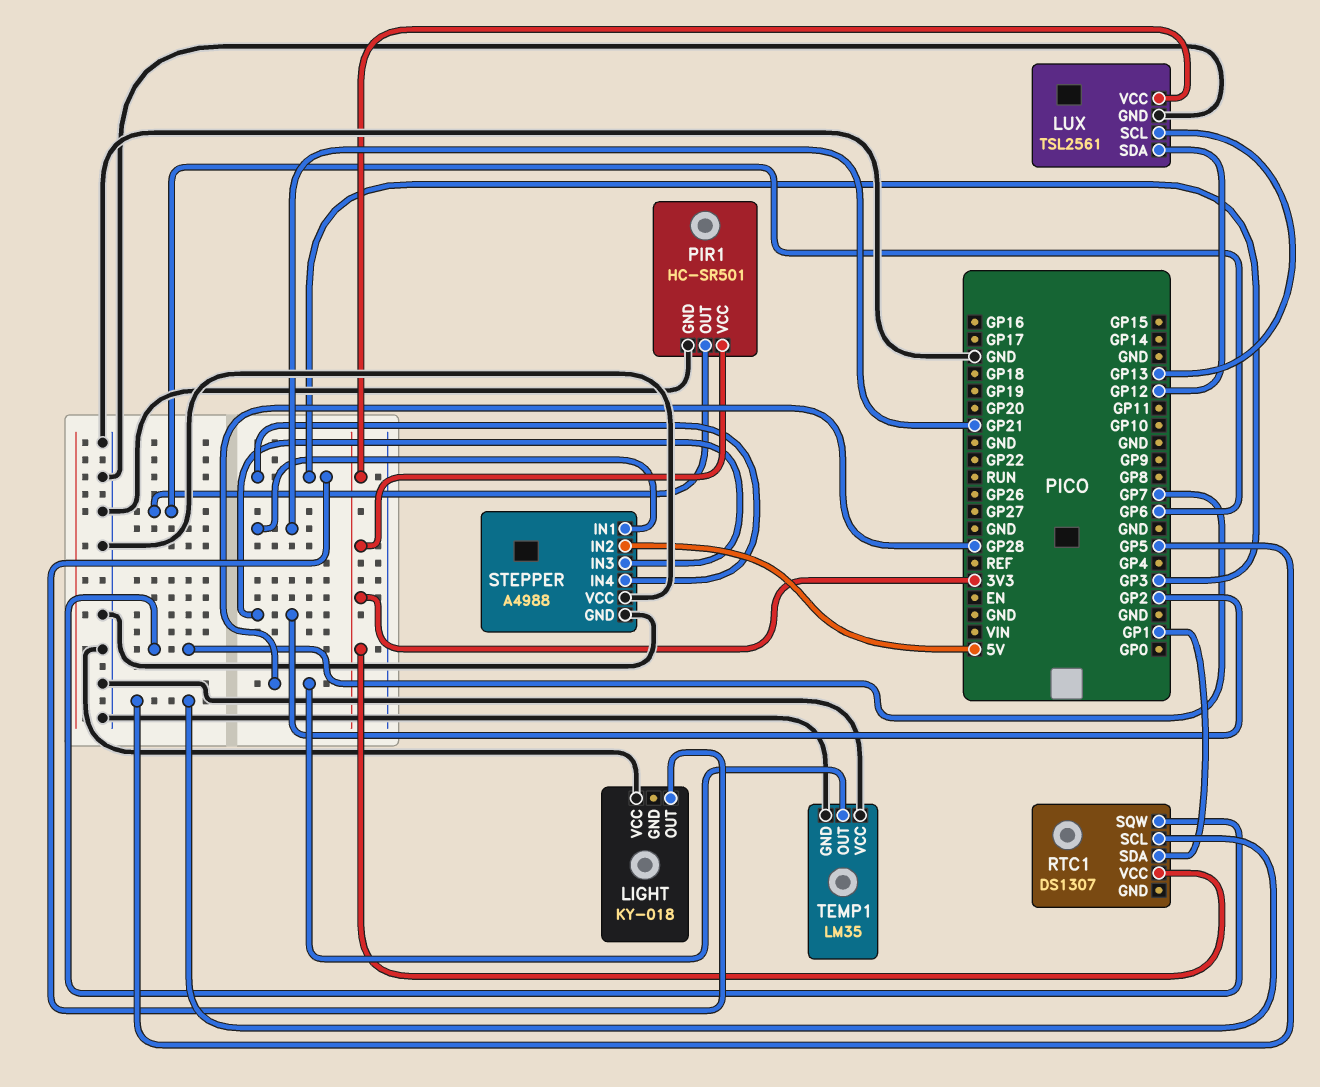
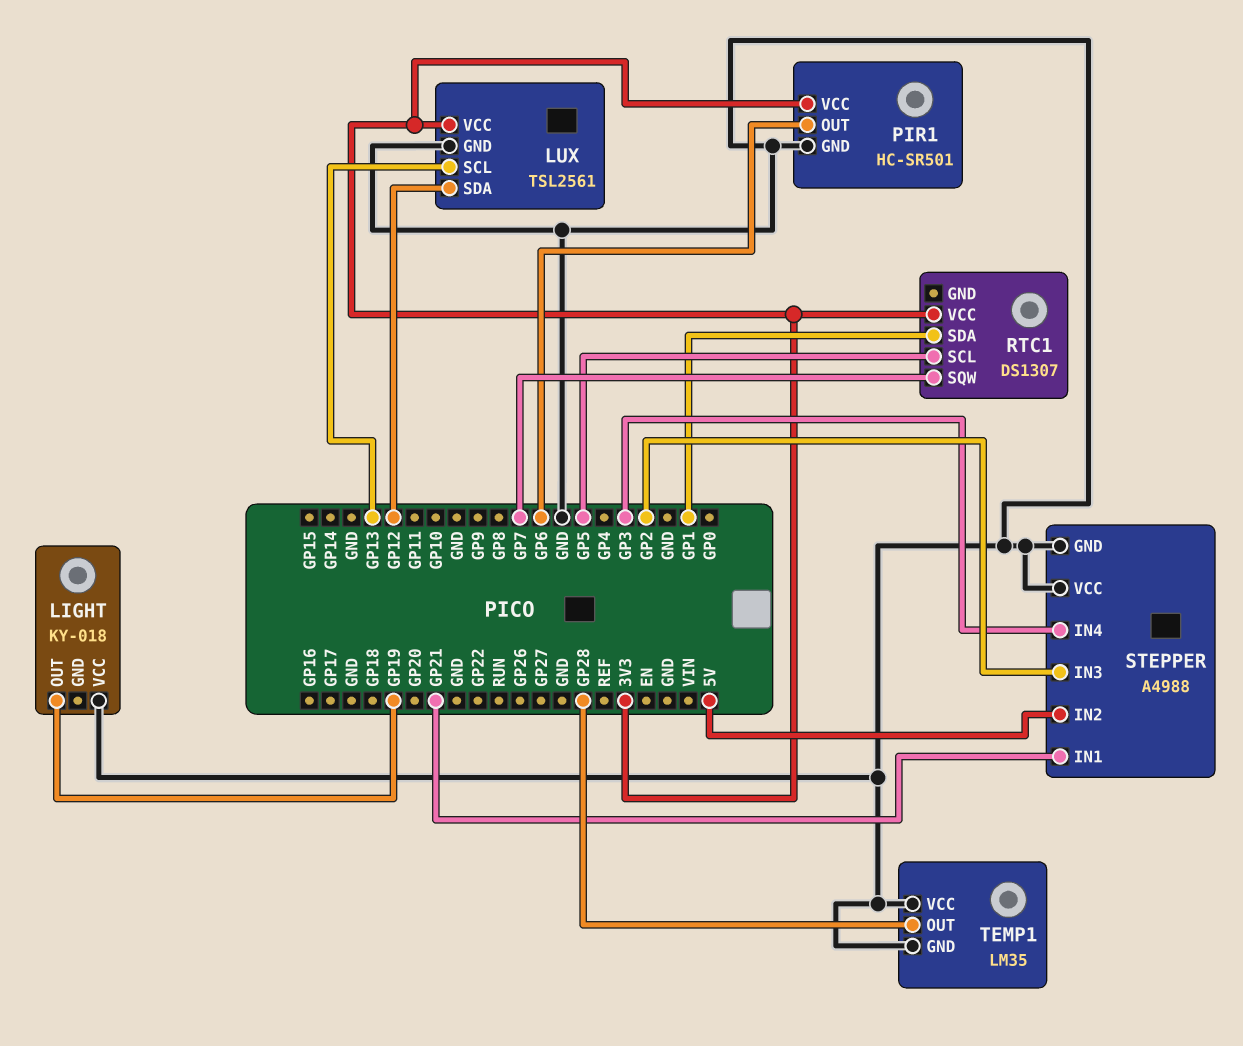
LIGHT pin OUT: GP3 -> GP19

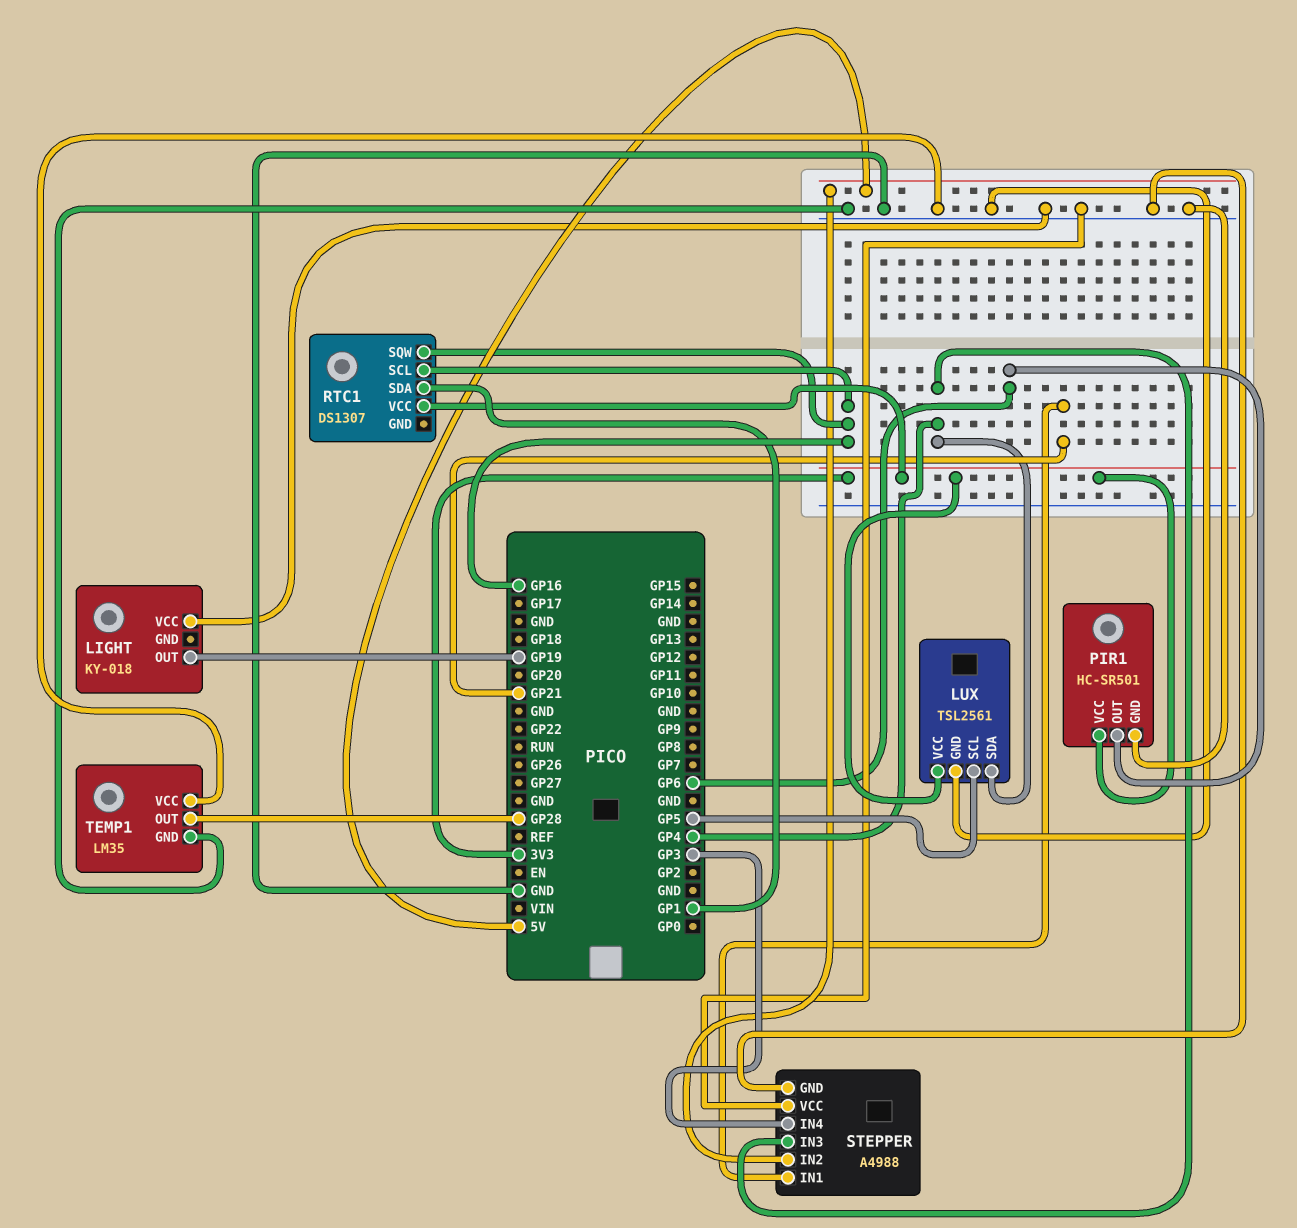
LUX pin SCL: GP13 -> GP5
LUX pin SDA: GP12 -> GP4
RTC1 pin SCL: GP5 -> GP16
RTC1 pin SQW: GP7 -> GP16
STEPPER pin IN3: GP2 -> GP4

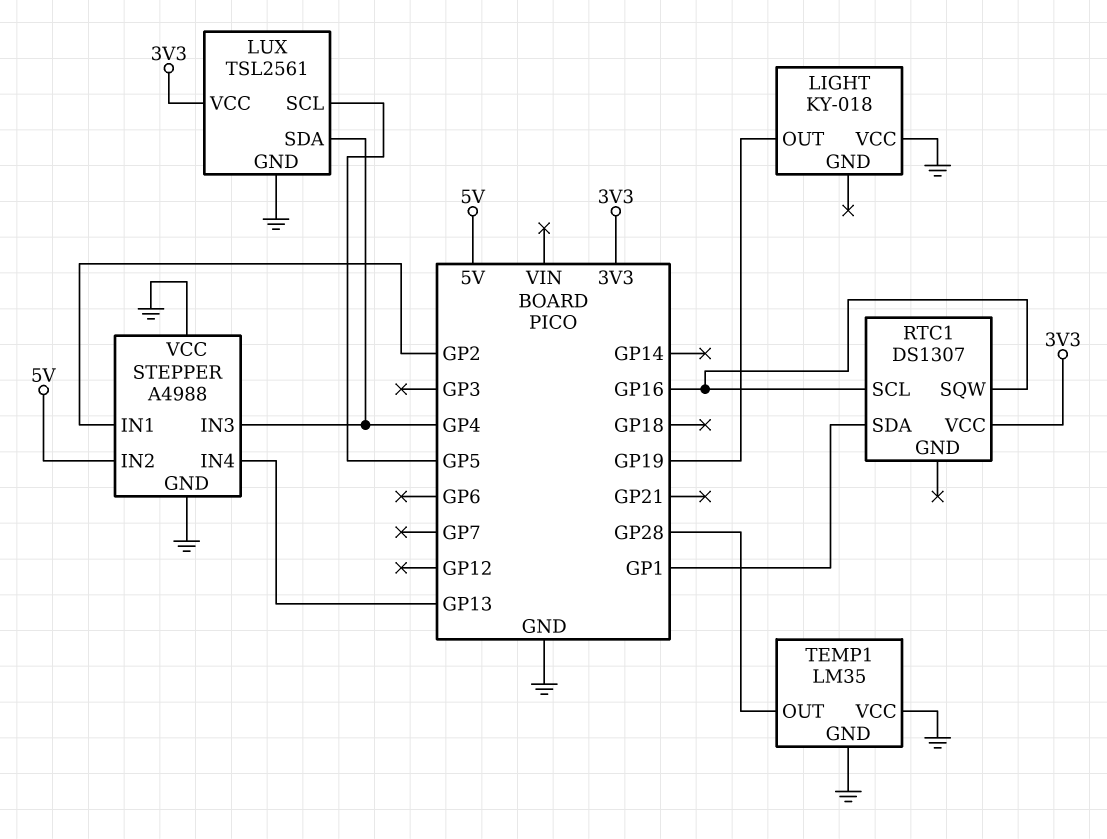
PIR1: HC-SR501 -> none
PIR1 pin GND: GND -> none
PIR1 pin OUT: GP6 -> none
PIR1 pin VCC: 3V3 -> none
STEPPER pin IN1: GP21 -> GP2
STEPPER pin IN4: GP3 -> GP13

